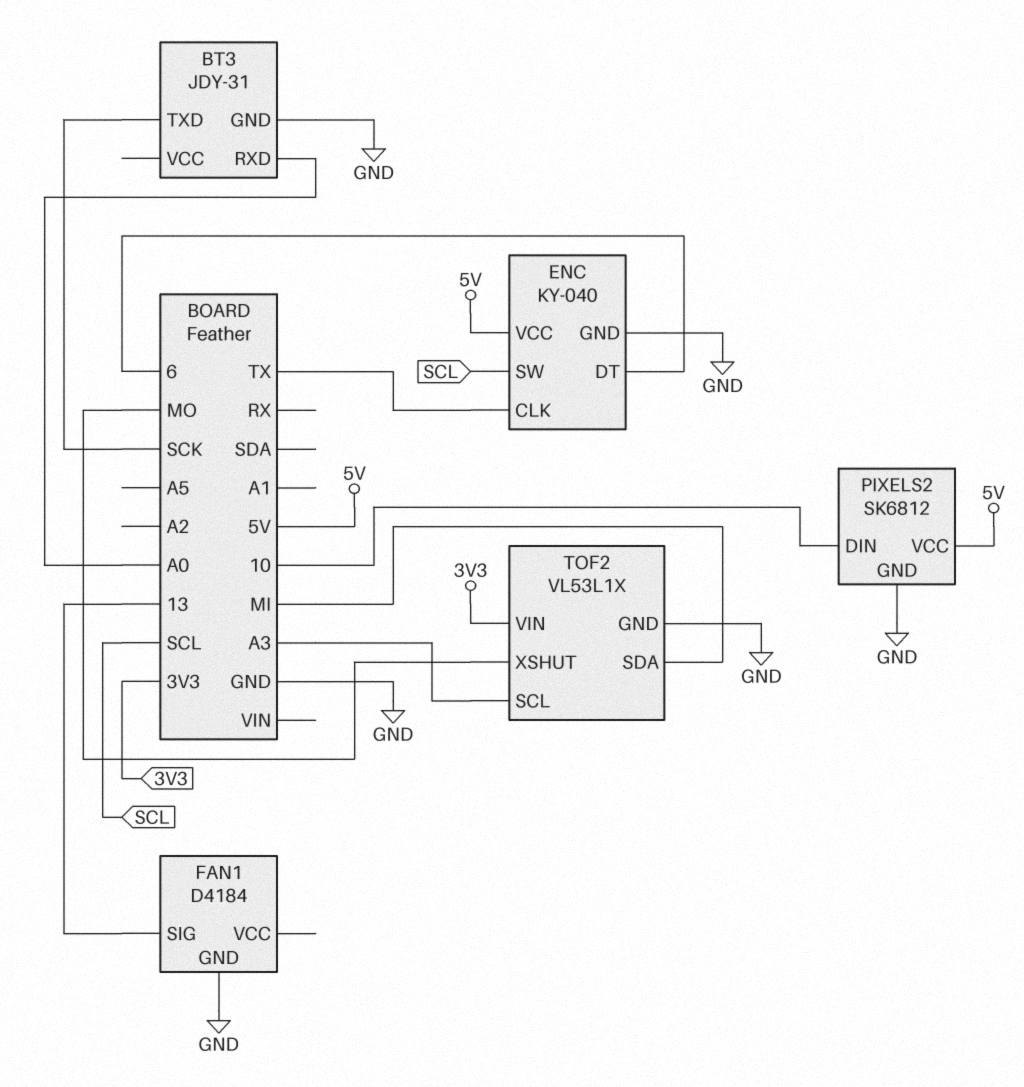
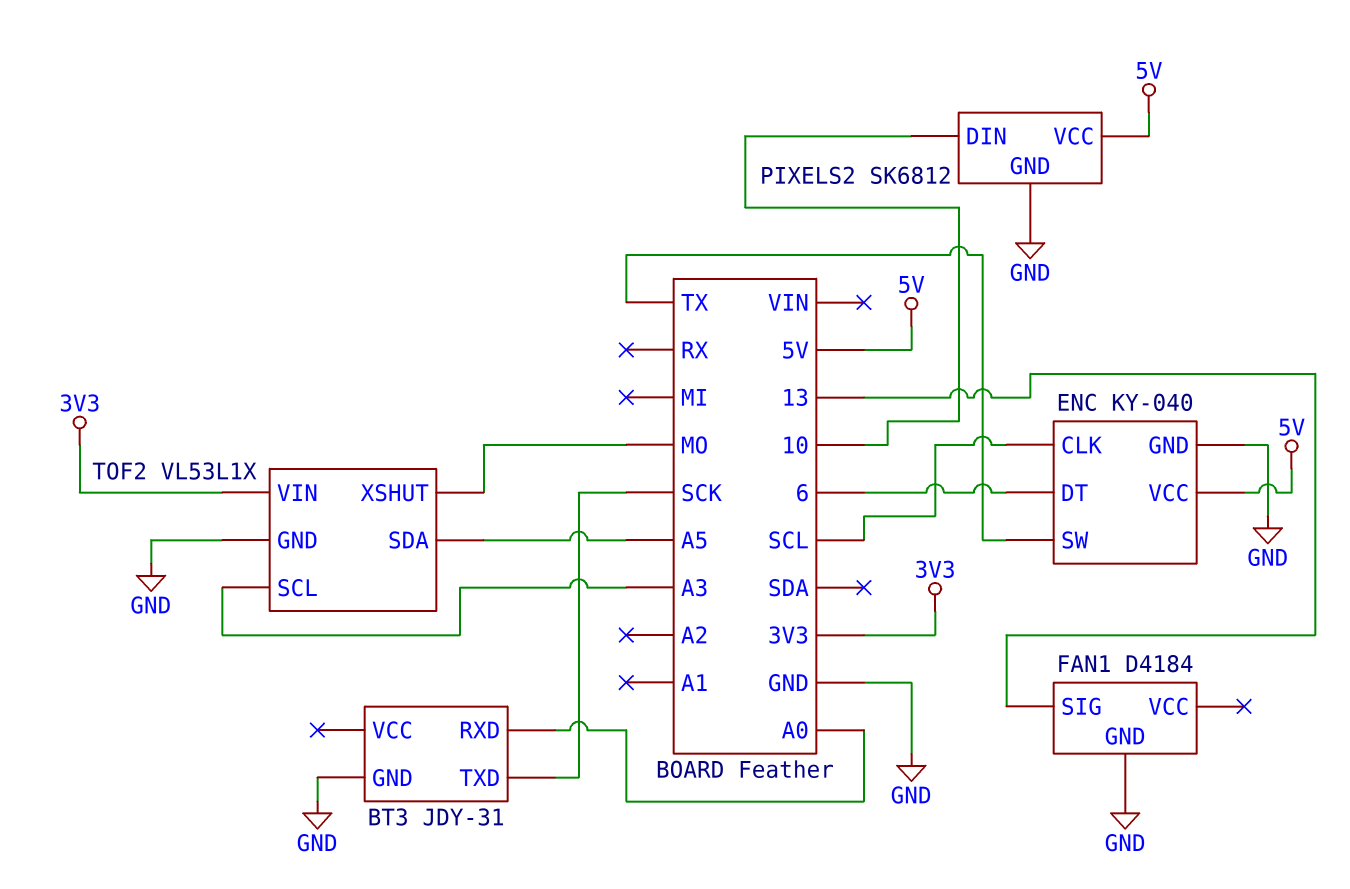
ENC pin CLK: TX -> SCL
ENC pin SW: SCL -> TX
TOF2 pin SDA: MI -> A5

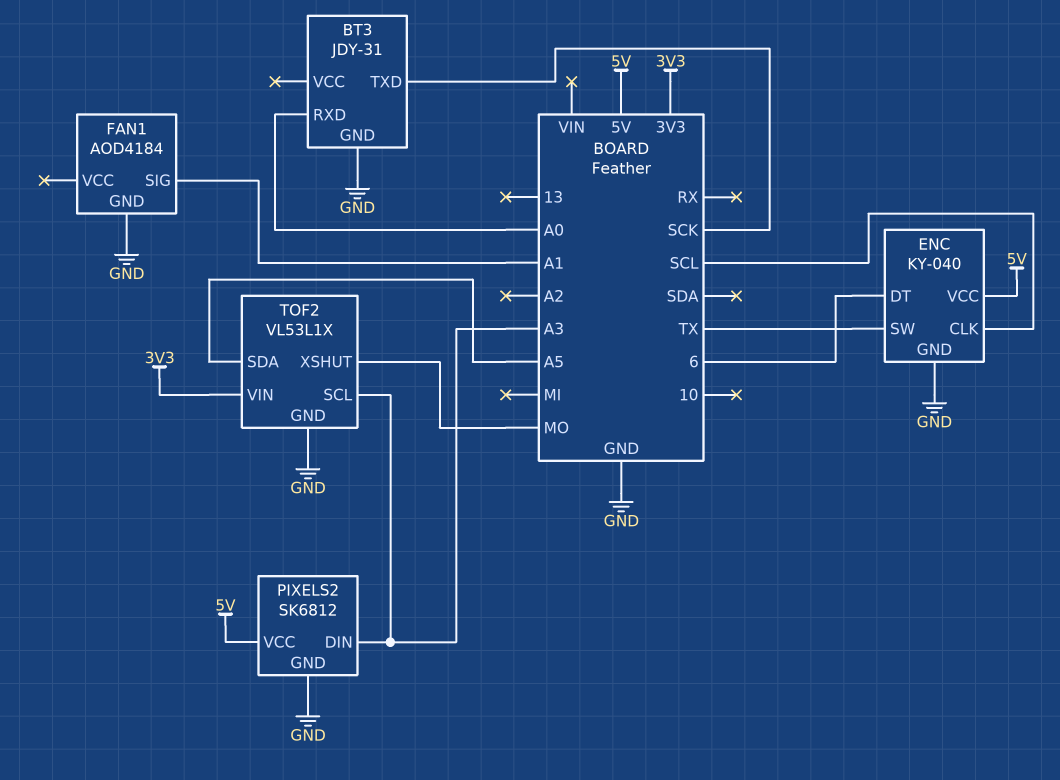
FAN1: D4184 -> AOD4184
FAN1 pin SIG: 13 -> A1
PIXELS2 pin DIN: 10 -> A3

